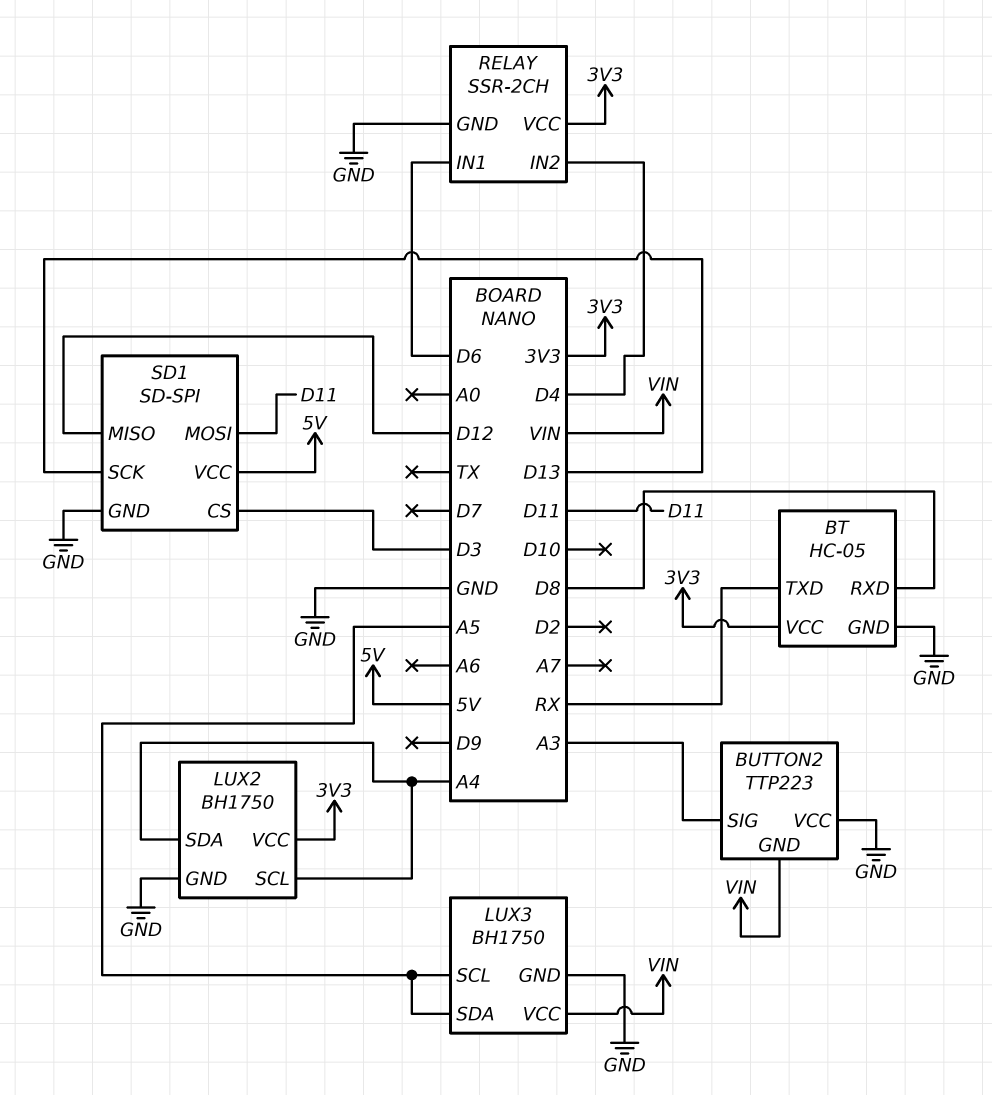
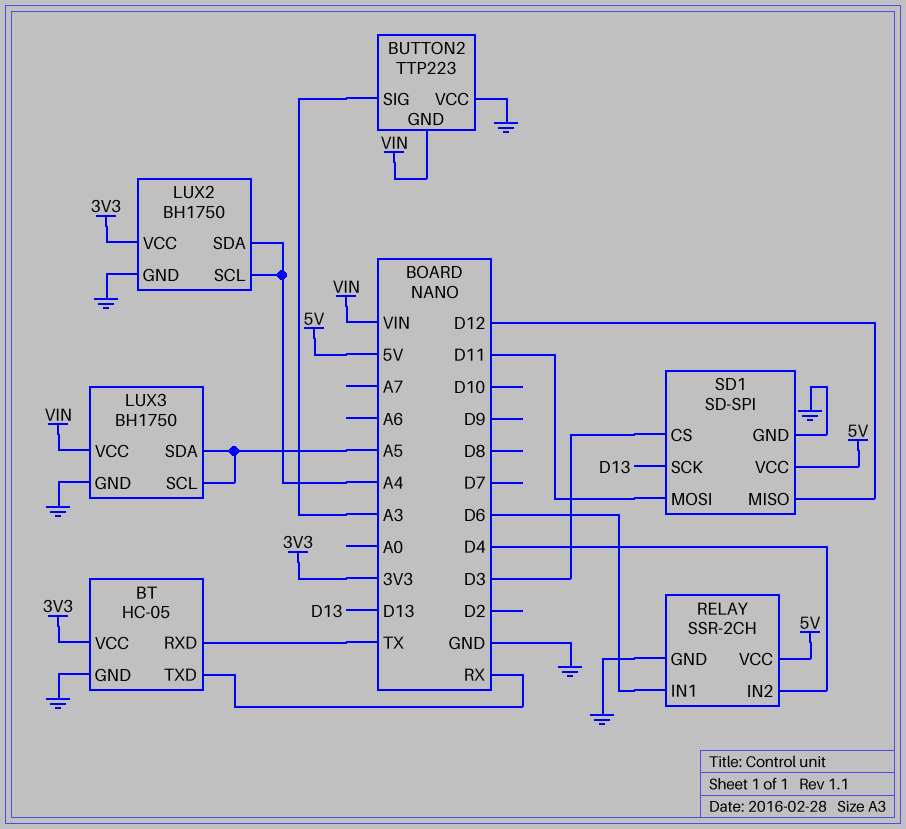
BT pin RXD: D8 -> TX
RELAY pin VCC: 3V3 -> 5V

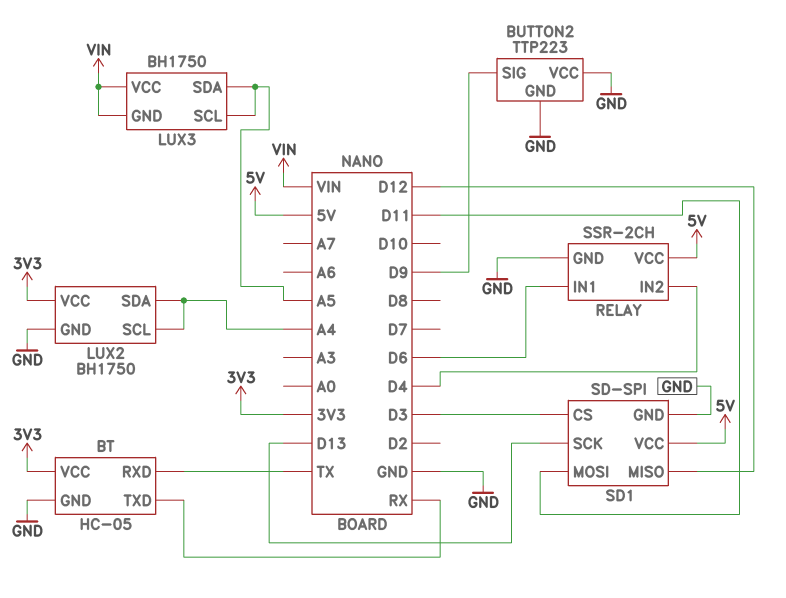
BUTTON2 pin GND: VIN -> GND
BUTTON2 pin SIG: A3 -> D9
LUX3 pin GND: GND -> VIN

